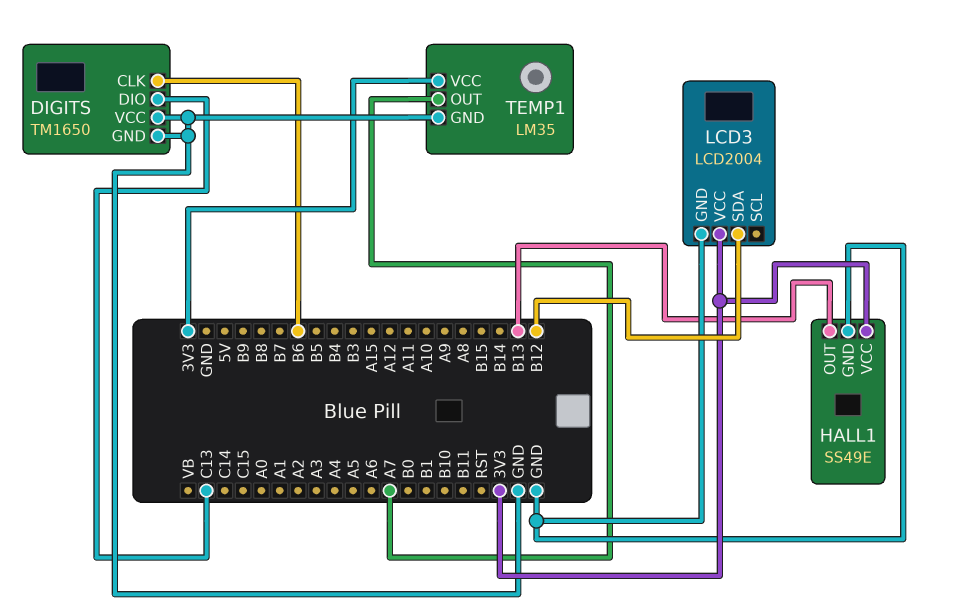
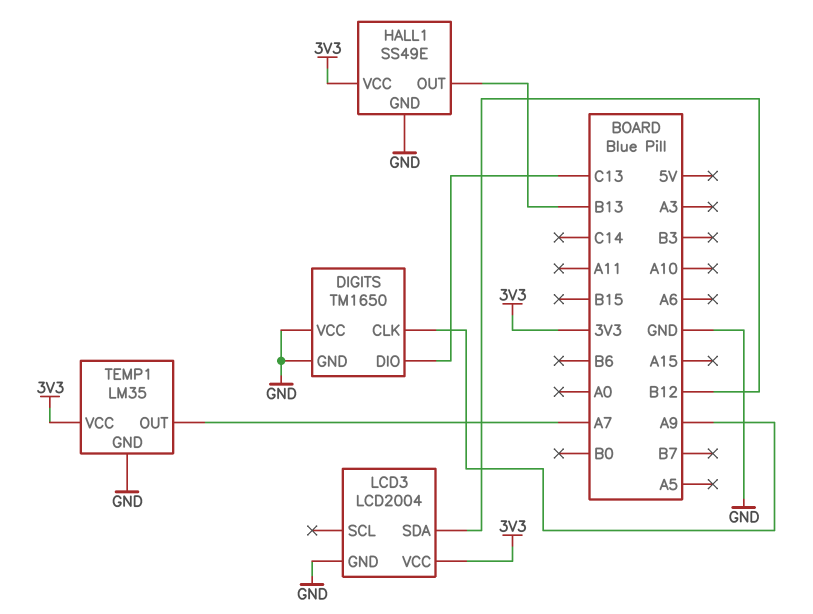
DIGITS pin CLK: B6 -> A9

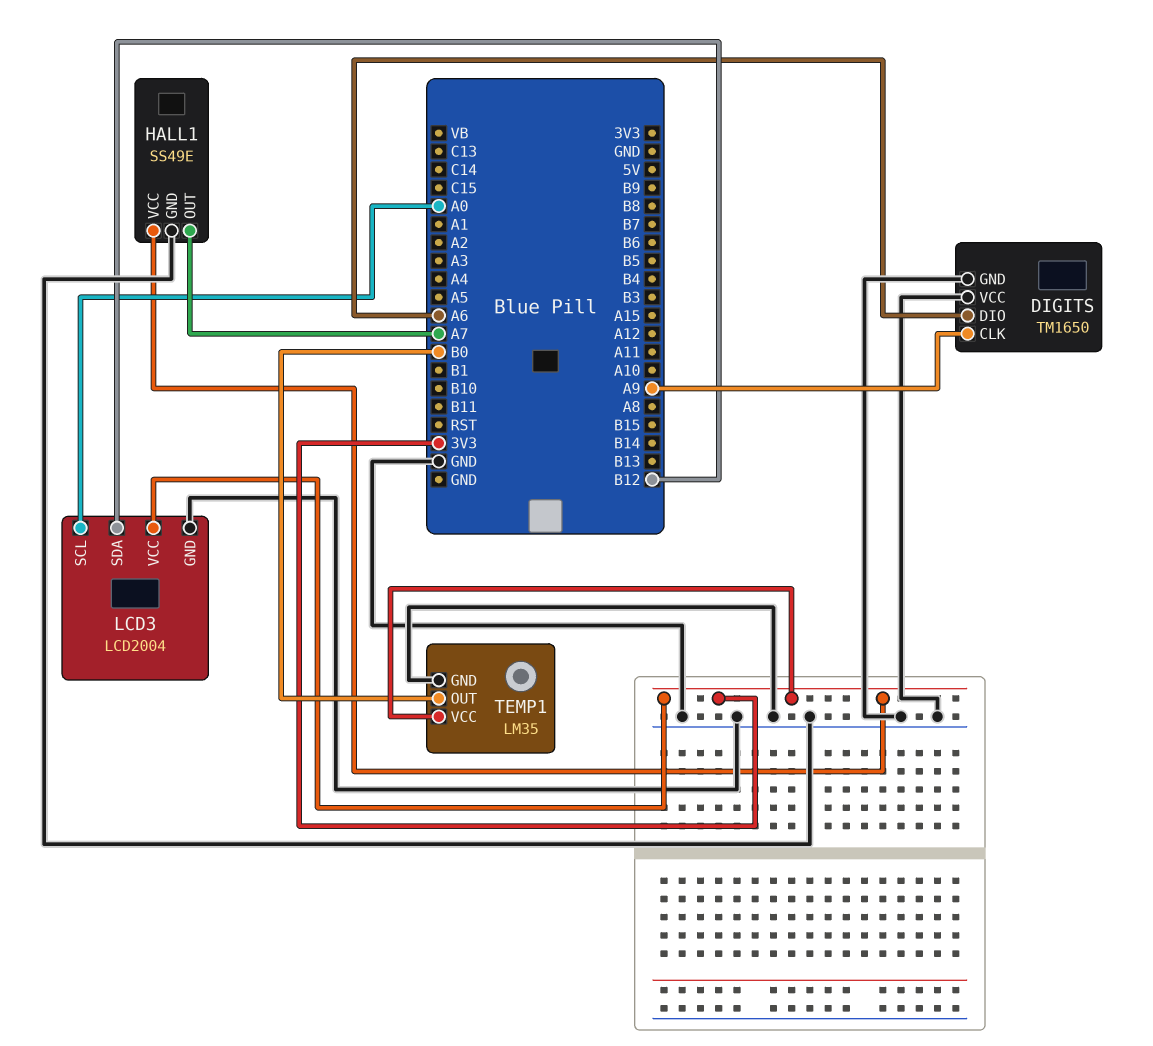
DIGITS pin DIO: C13 -> A6
HALL1 pin OUT: B13 -> A7
LCD3 pin SCL: none -> A0
TEMP1 pin OUT: A7 -> B0

